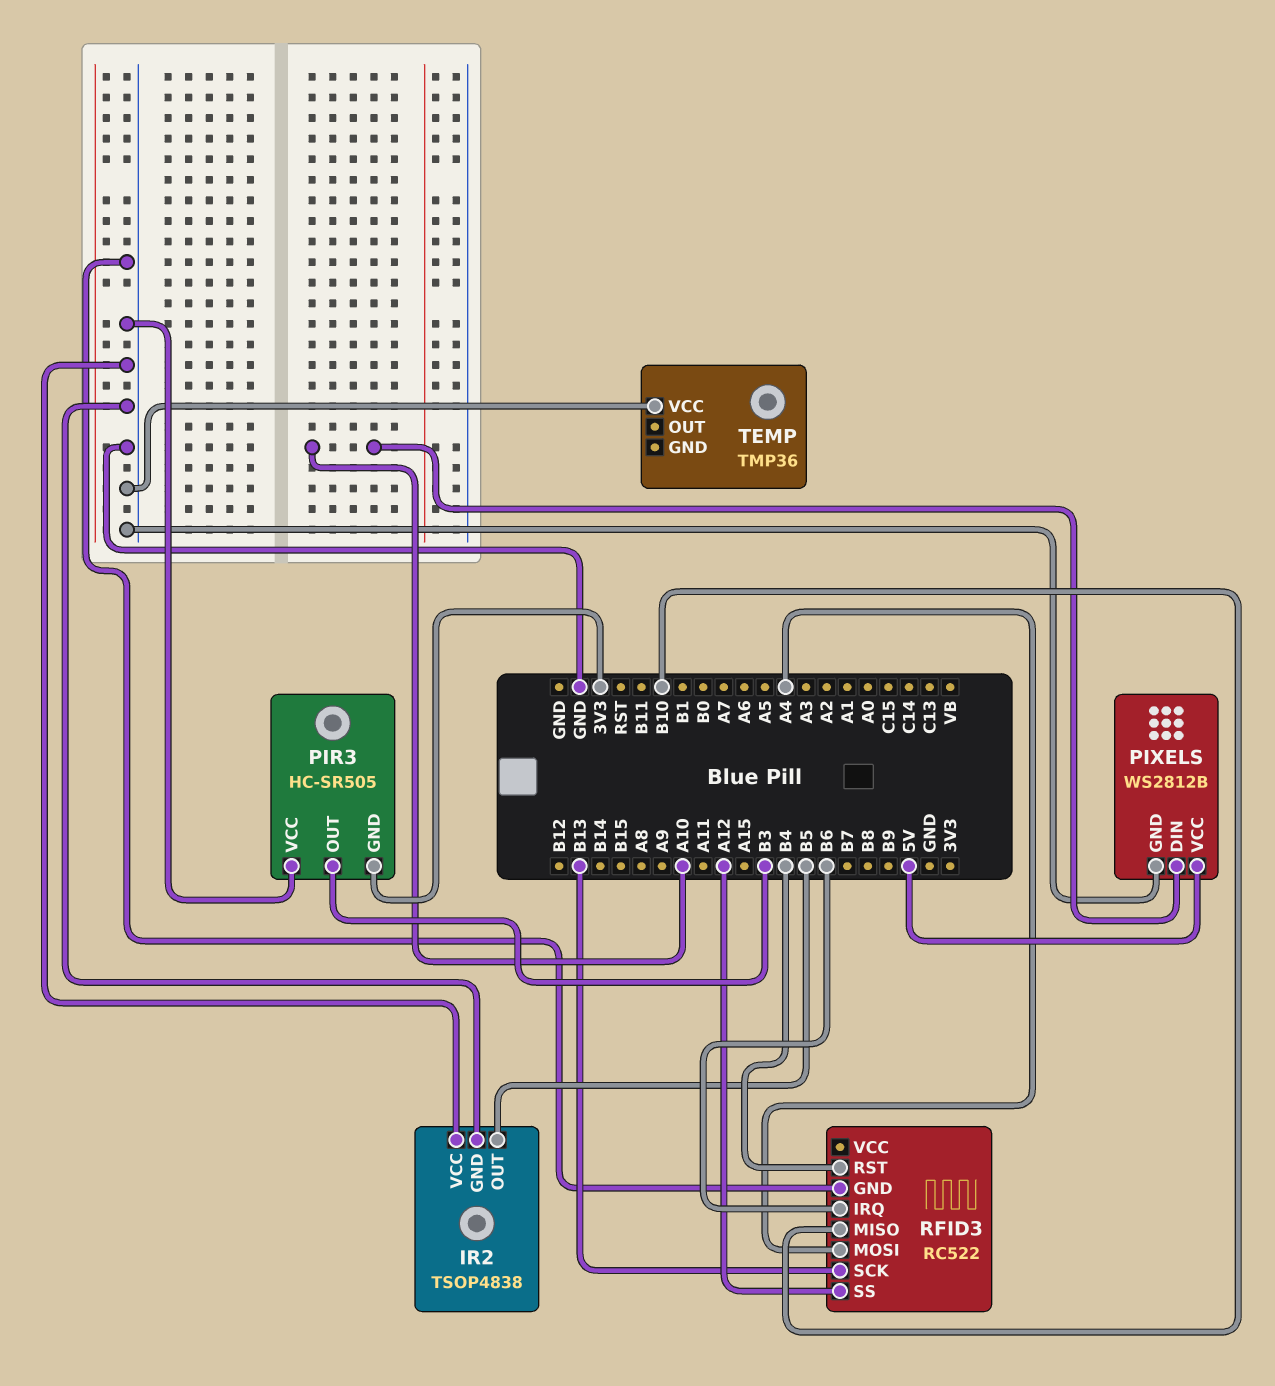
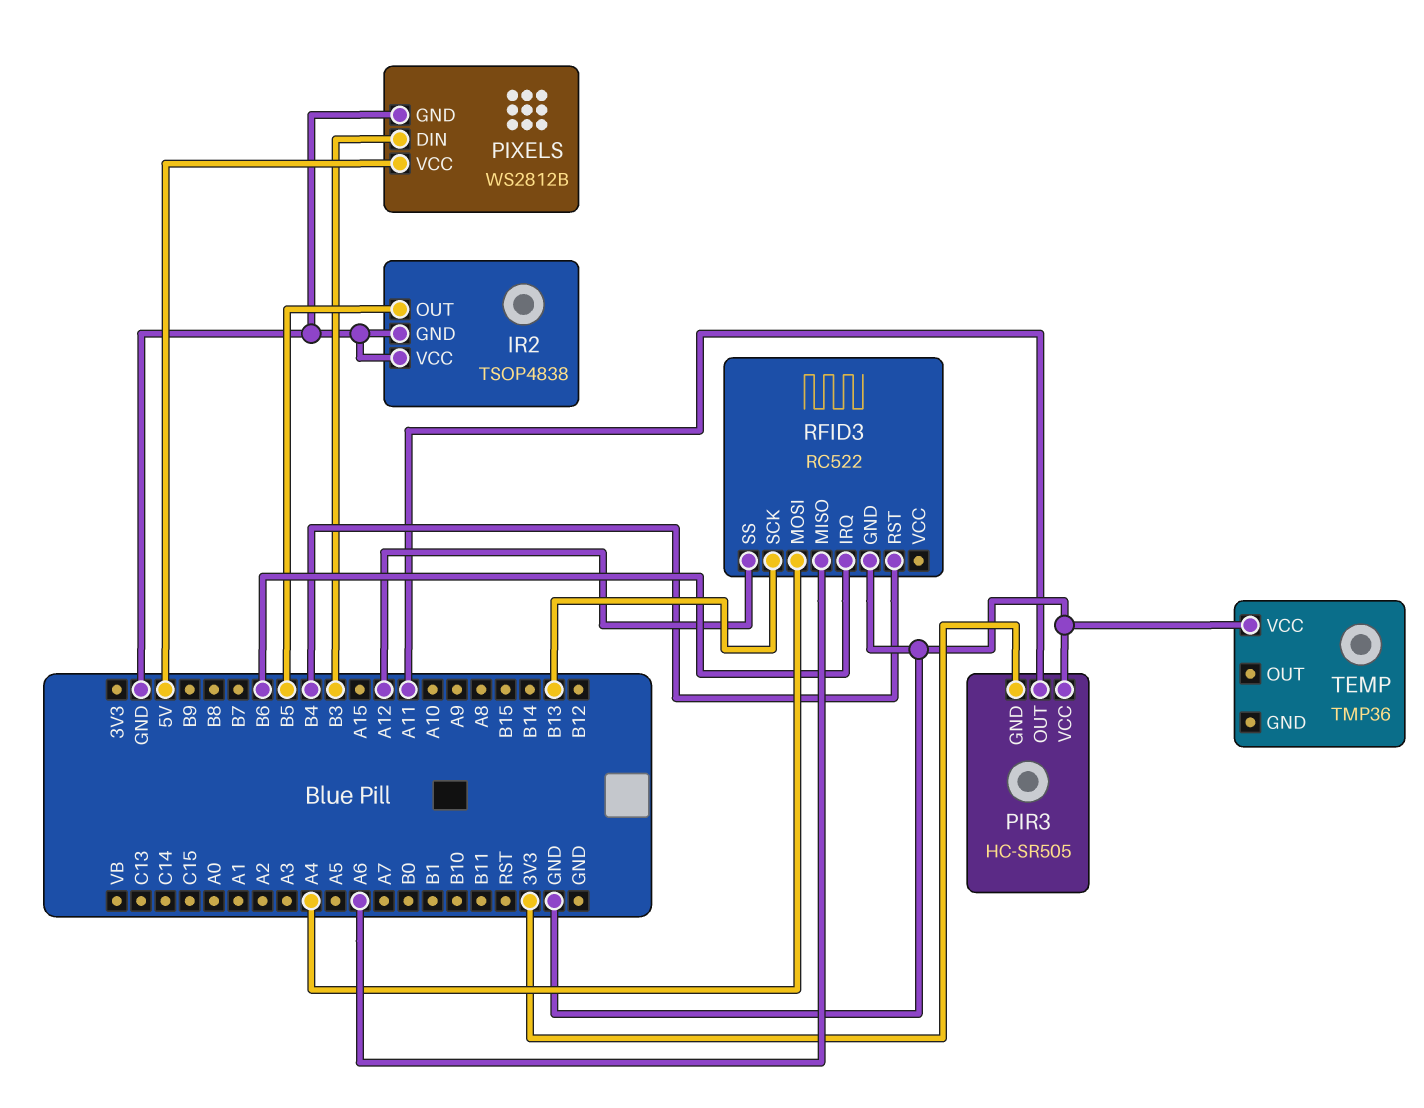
PIR3 pin OUT: B3 -> A11
PIXELS pin DIN: A10 -> B3
RFID3 pin MISO: B10 -> A6

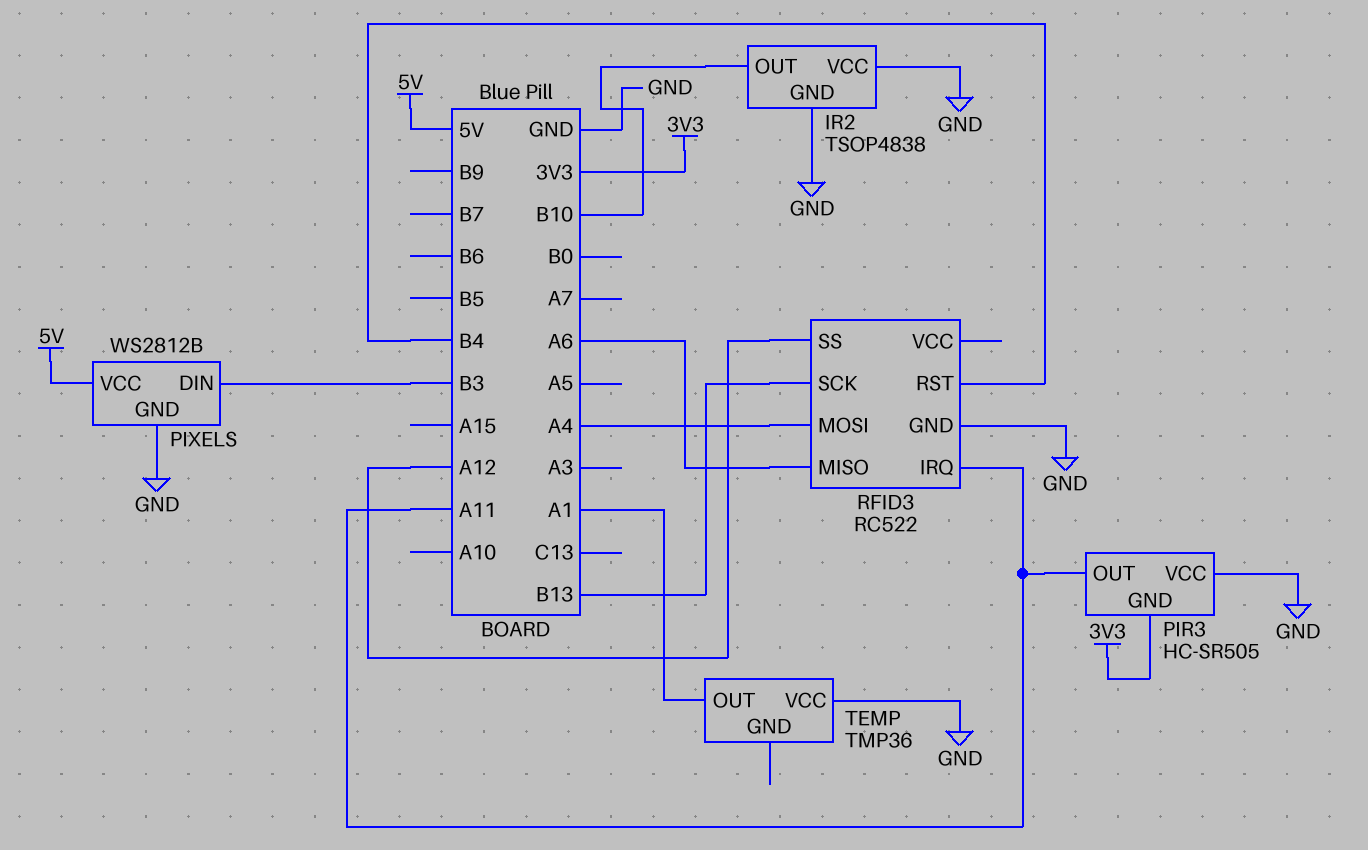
IR2 pin OUT: B5 -> B10
RFID3 pin IRQ: B6 -> A11
TEMP pin OUT: none -> A1

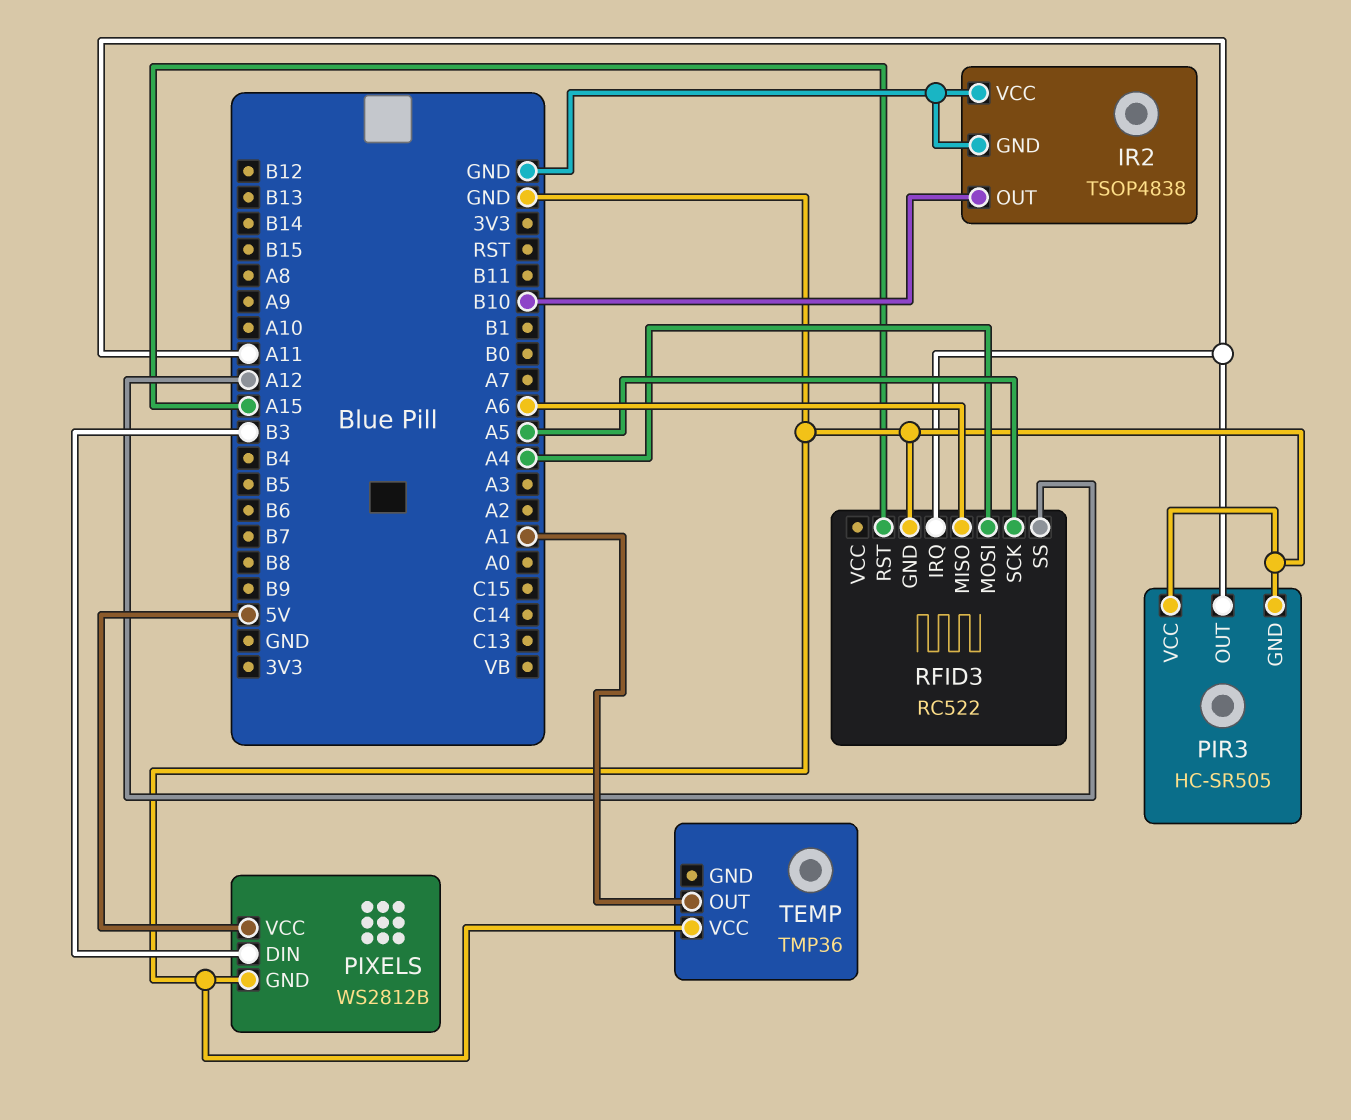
PIR3 pin GND: 3V3 -> GND
RFID3 pin RST: B4 -> A15
RFID3 pin SCK: B13 -> A5

